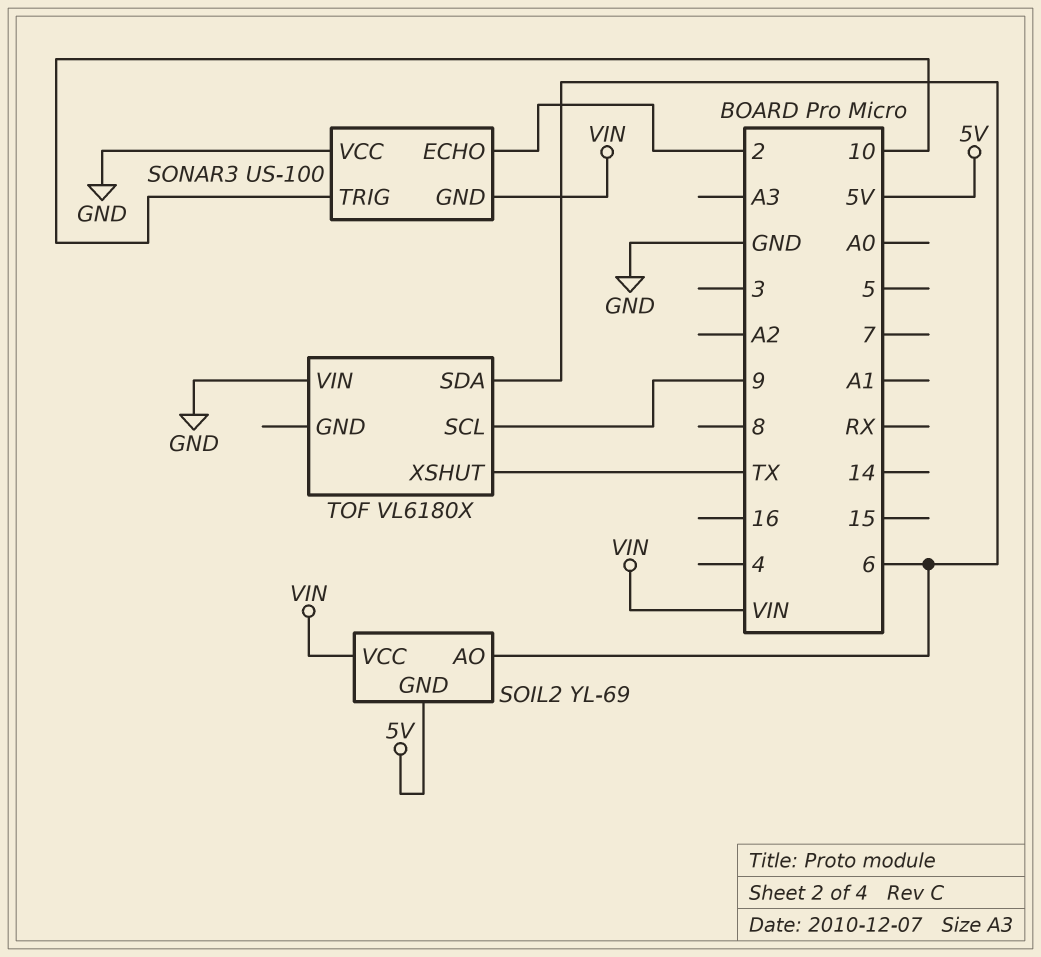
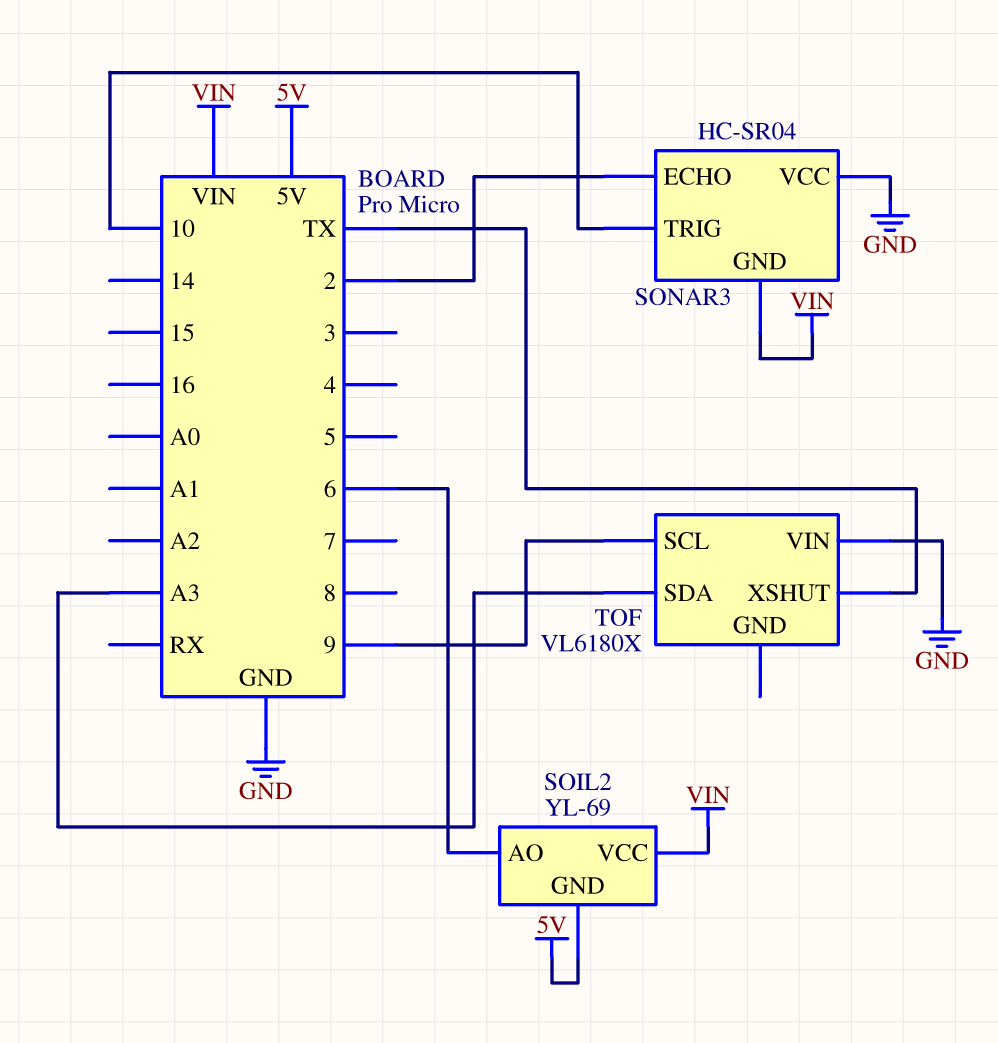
SONAR3: US-100 -> HC-SR04
TOF pin SDA: 6 -> A3

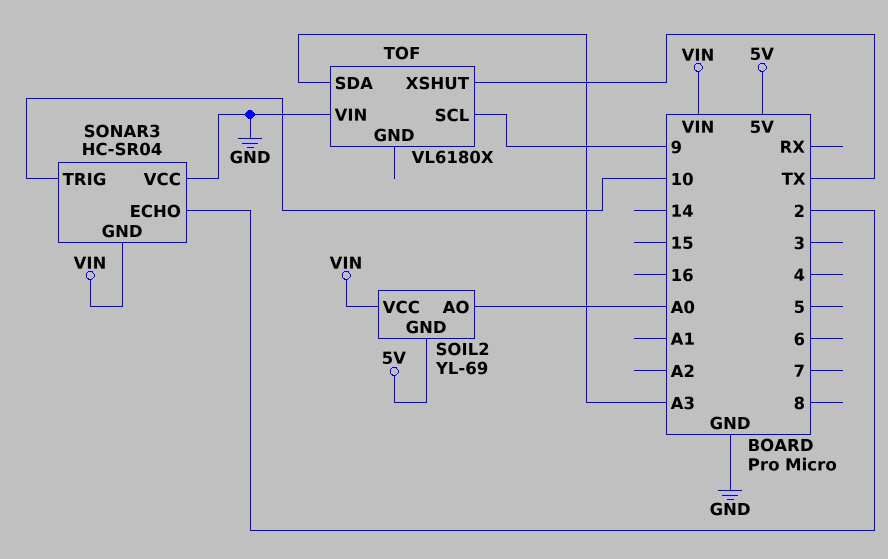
SOIL2 pin AO: 6 -> A0

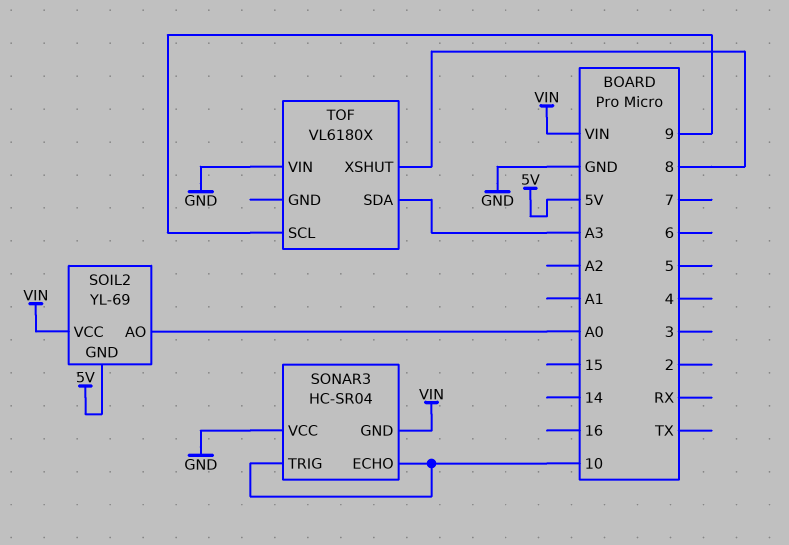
SONAR3 pin ECHO: 2 -> 10
TOF pin XSHUT: TX -> 8

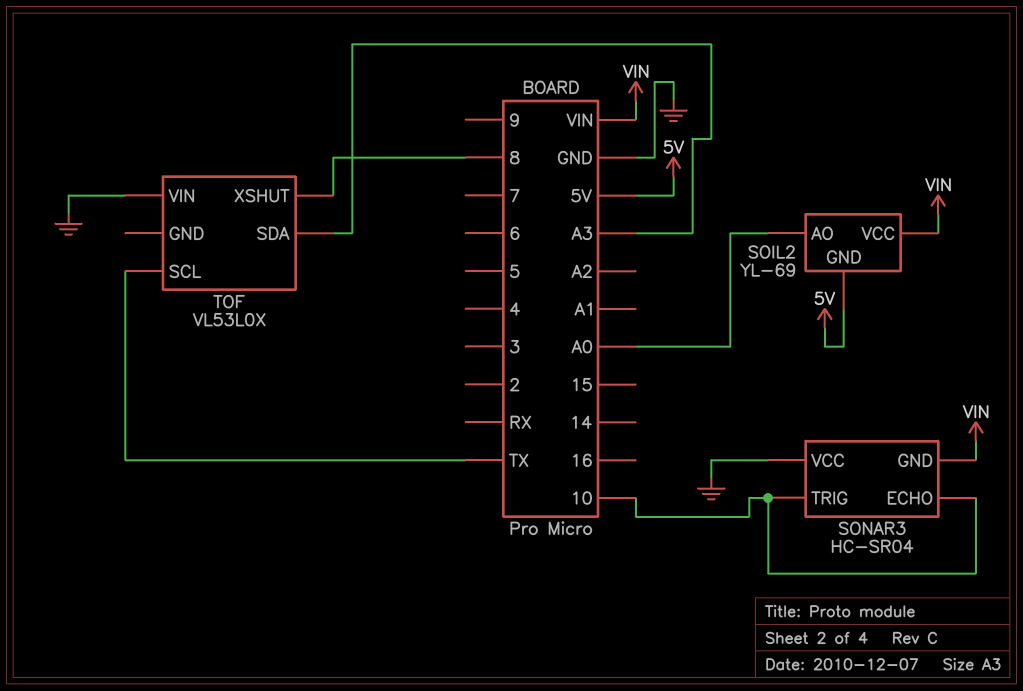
TOF: VL6180X -> VL53L0X
TOF pin SCL: 9 -> TX

